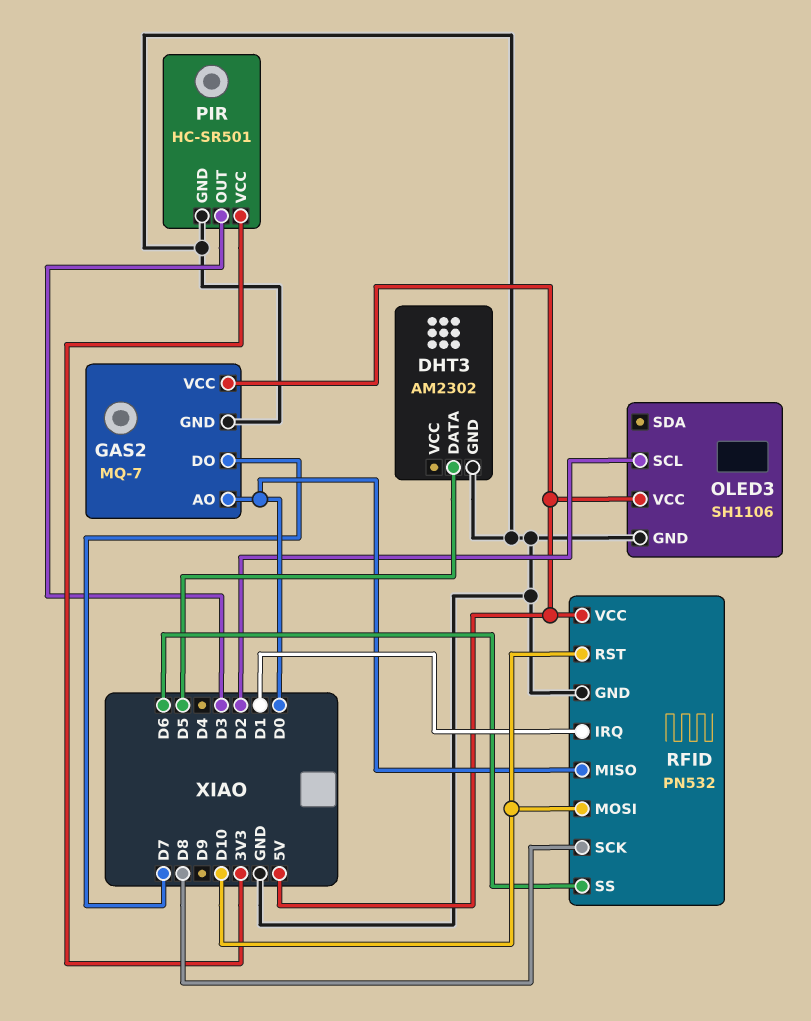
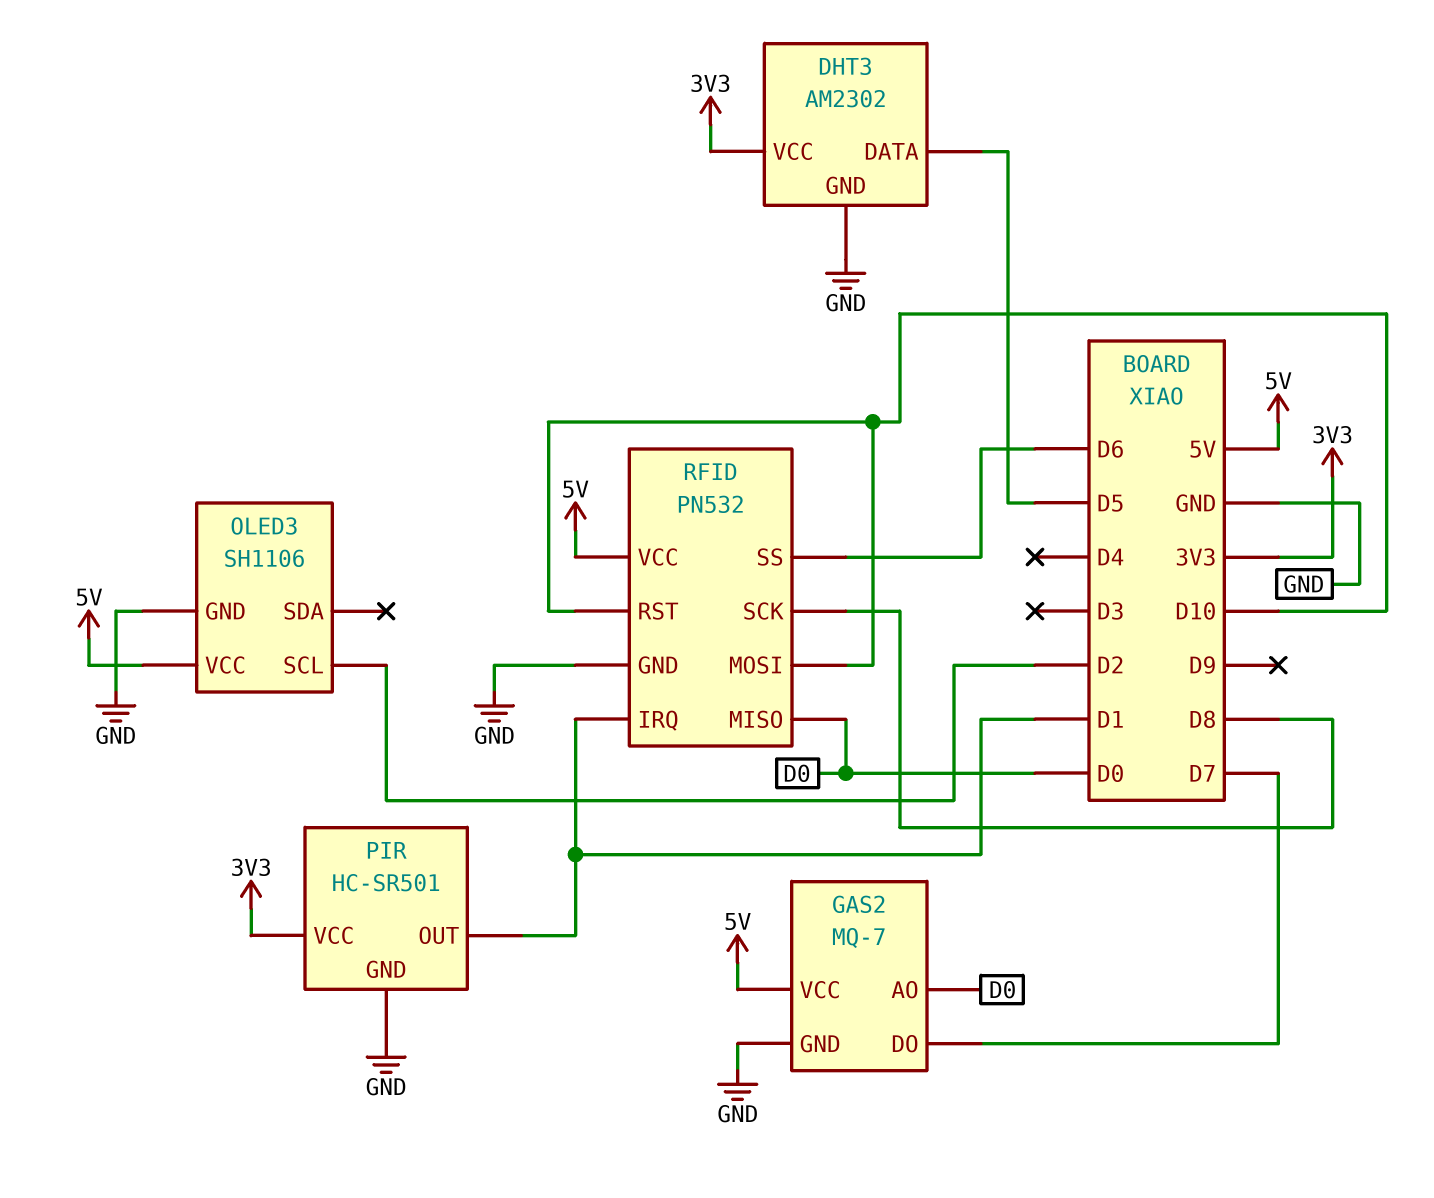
DHT3 pin VCC: none -> 3V3
PIR pin OUT: D3 -> D1

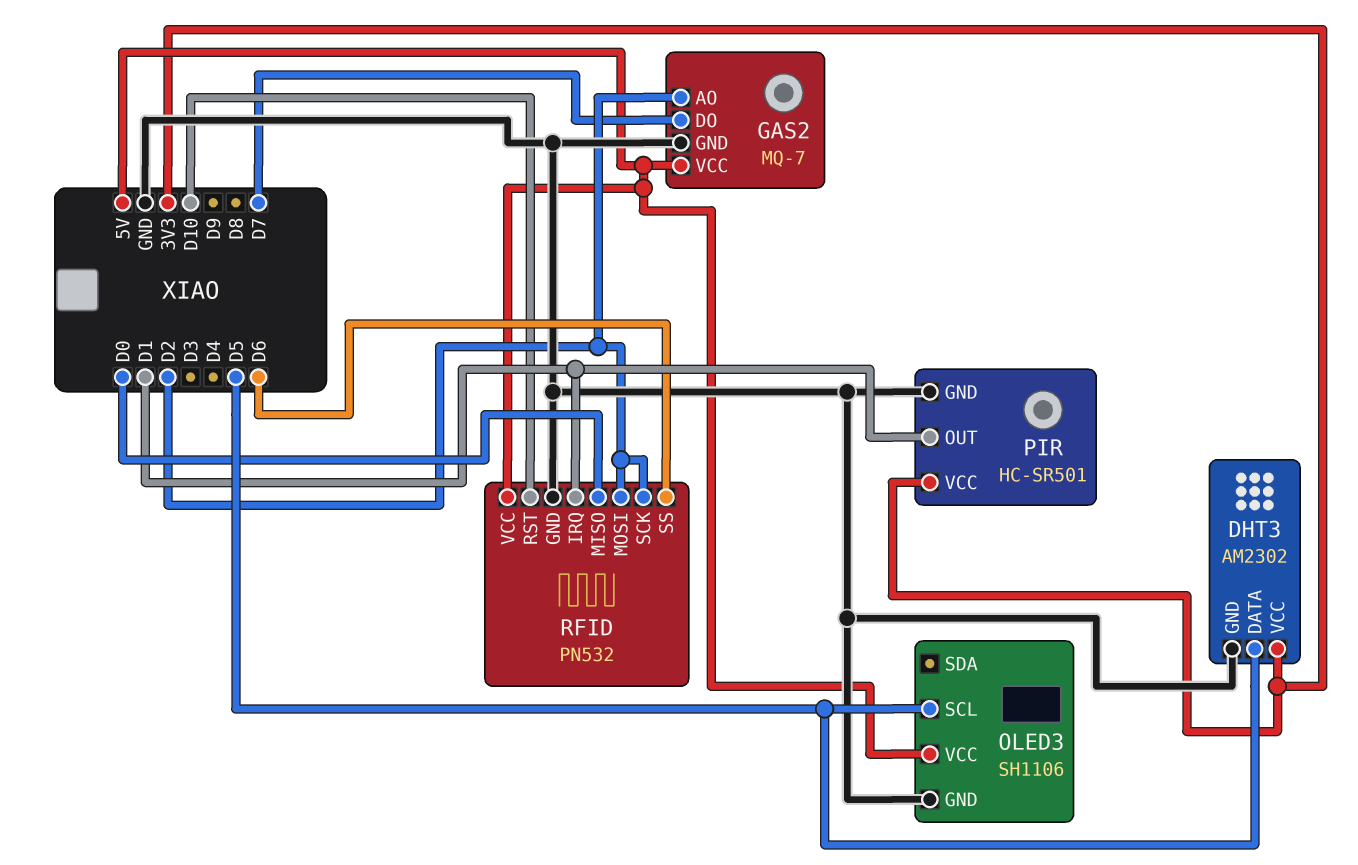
GAS2 pin AO: D0 -> D2
OLED3 pin SCL: D2 -> D5
RFID pin MOSI: D10 -> D2
RFID pin SCK: D8 -> D2

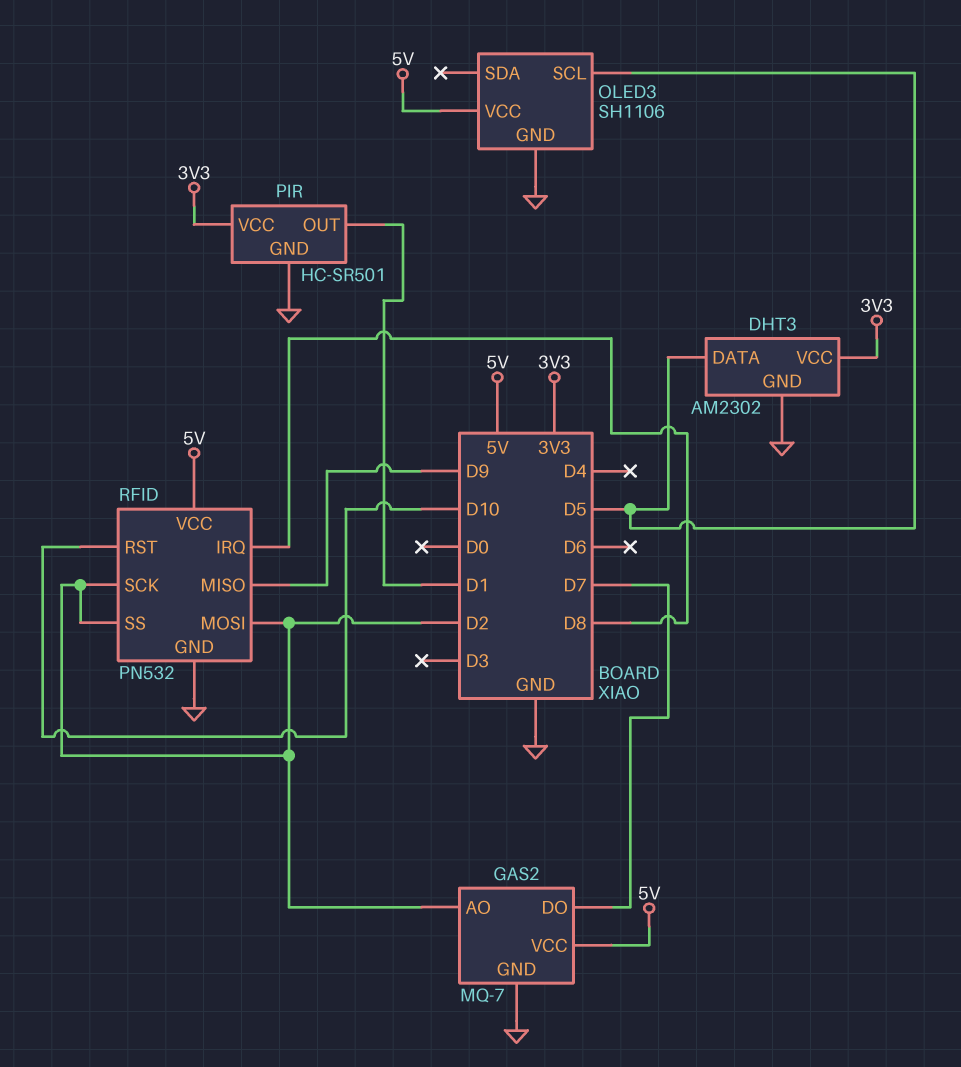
RFID pin IRQ: D1 -> D8
RFID pin MISO: D0 -> D9
RFID pin SS: D6 -> D2

